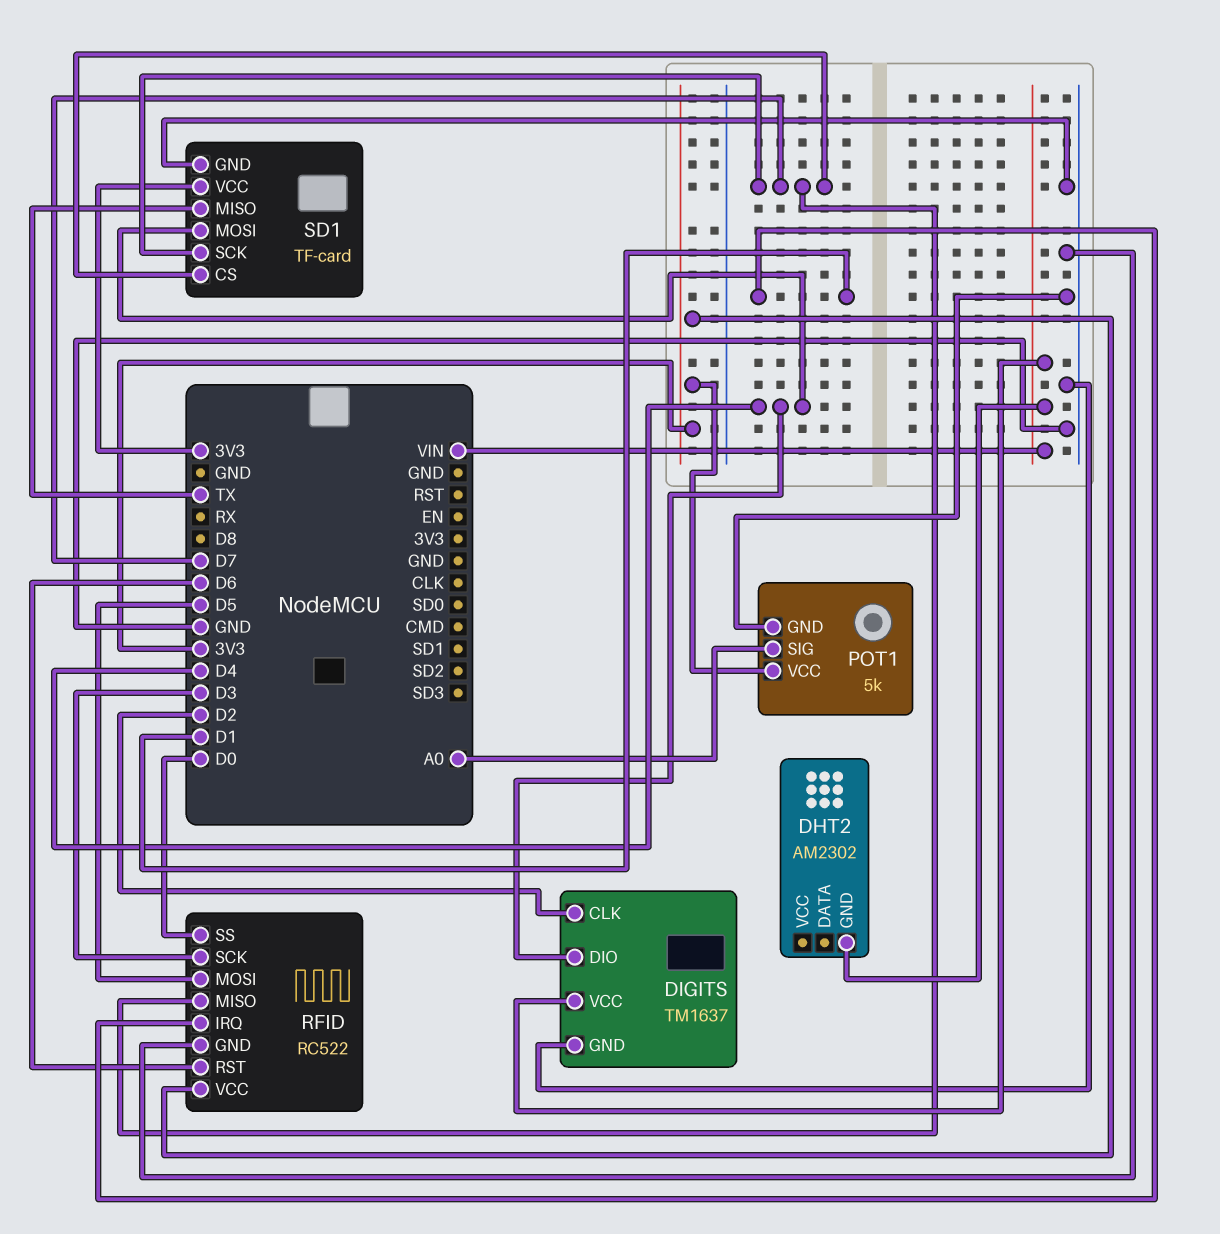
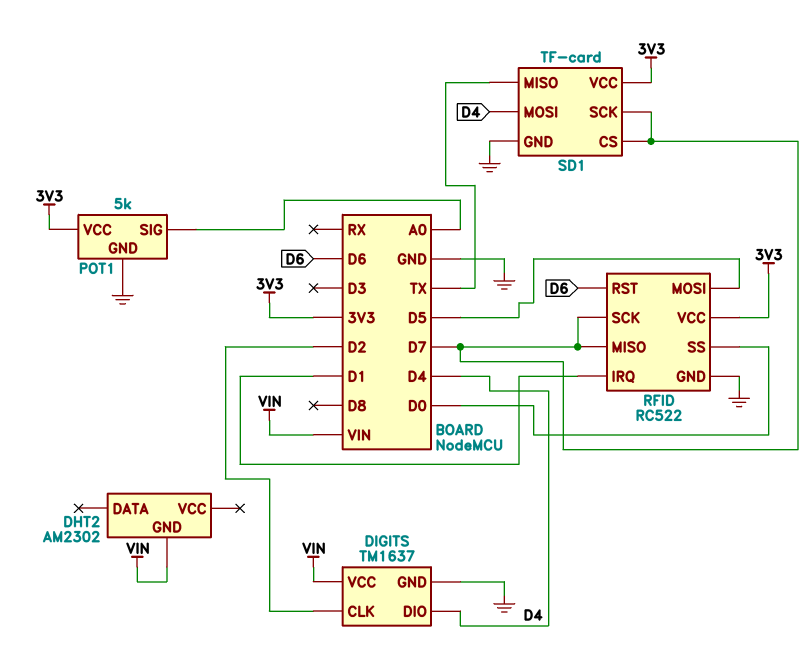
RFID pin SCK: D3 -> D7

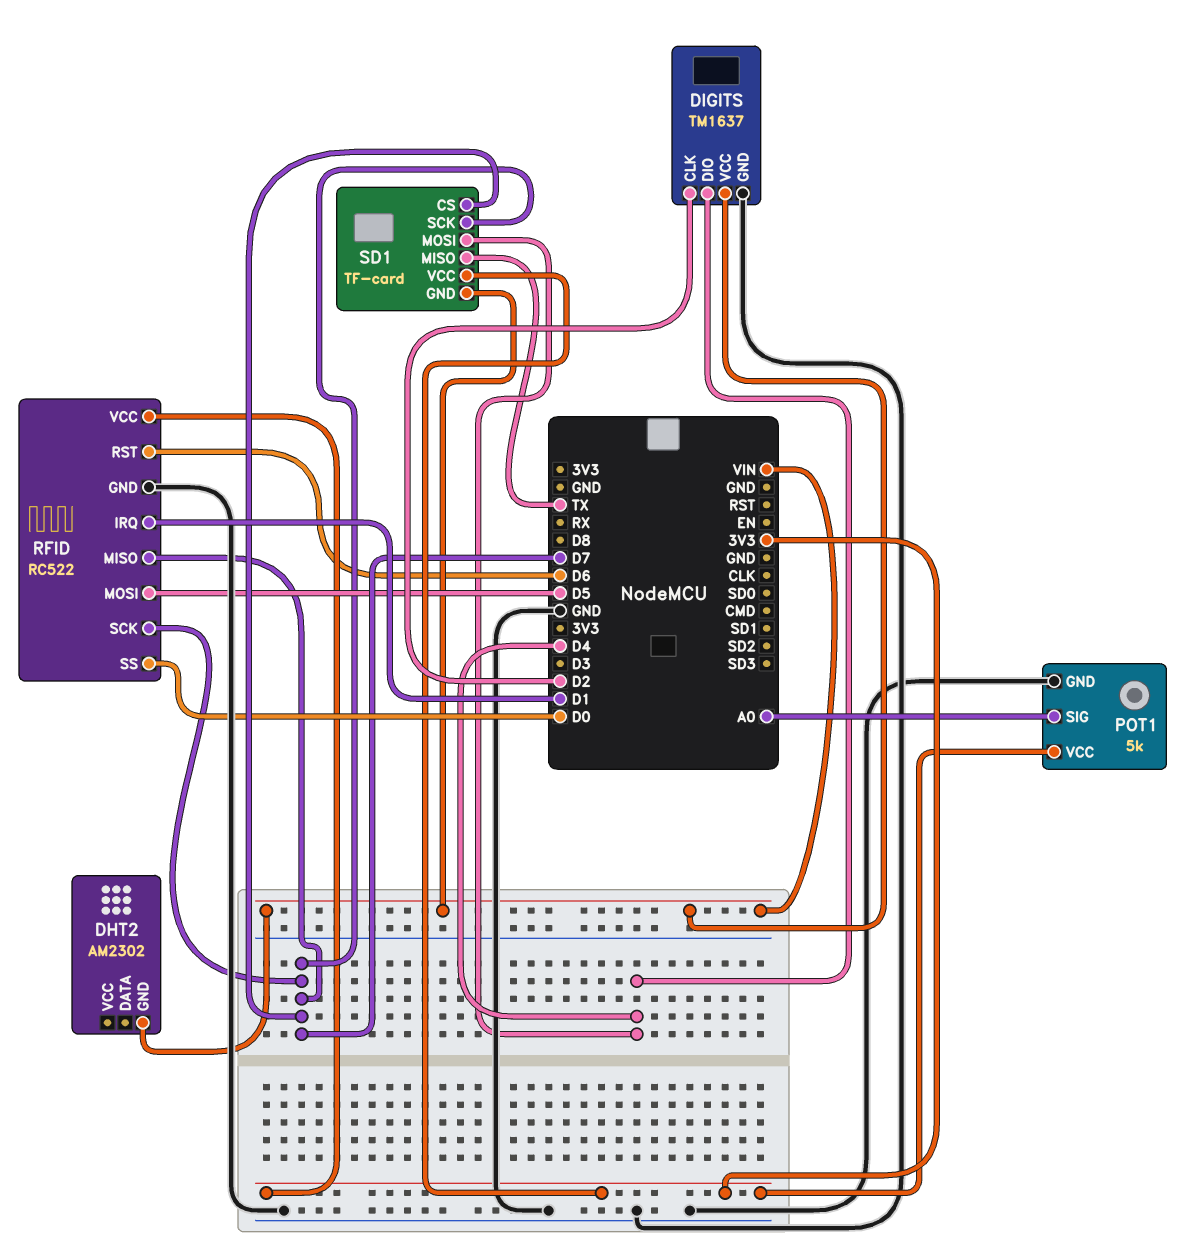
SD1 pin GND: GND -> VIN

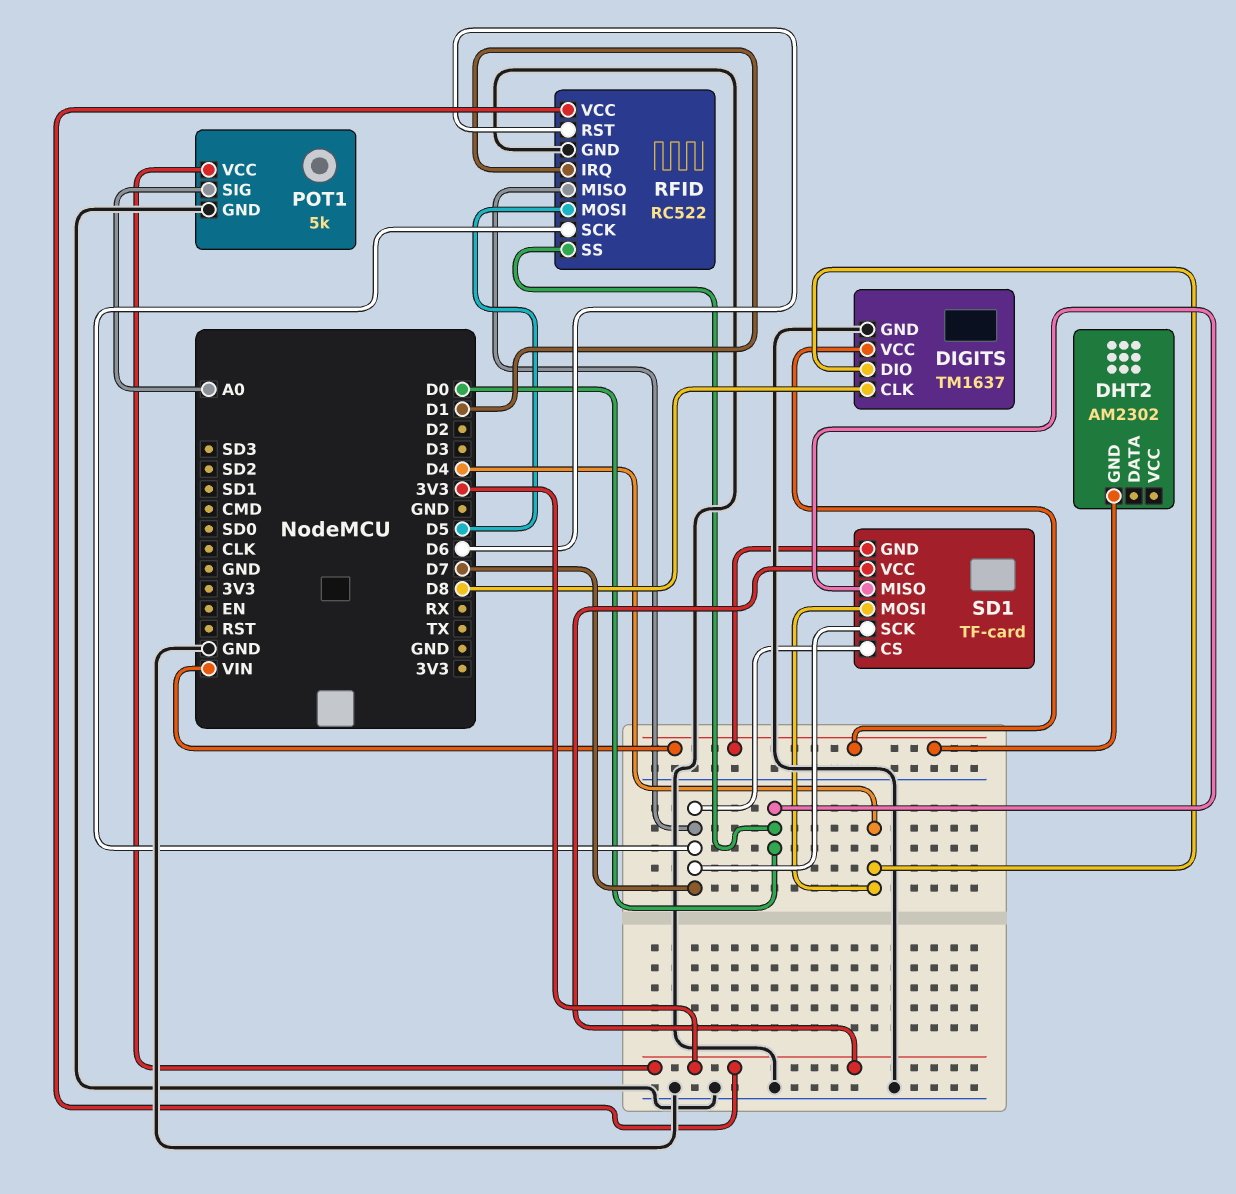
DIGITS pin CLK: D2 -> D8
SD1 pin MISO: TX -> D0

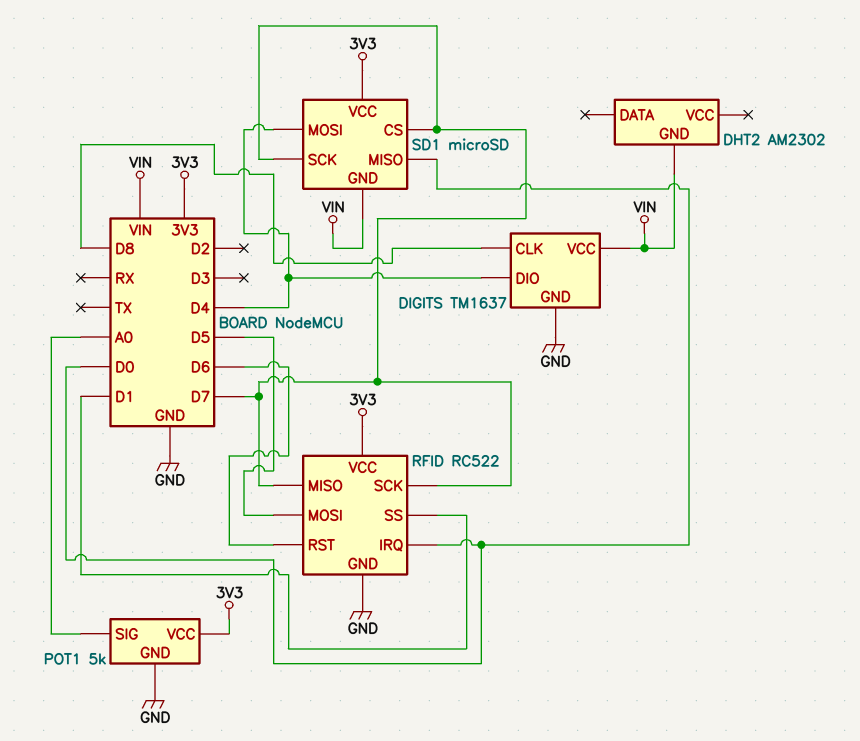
RFID pin IRQ: D1 -> D0
RFID pin SS: D0 -> D1
SD1: TF-card -> microSD

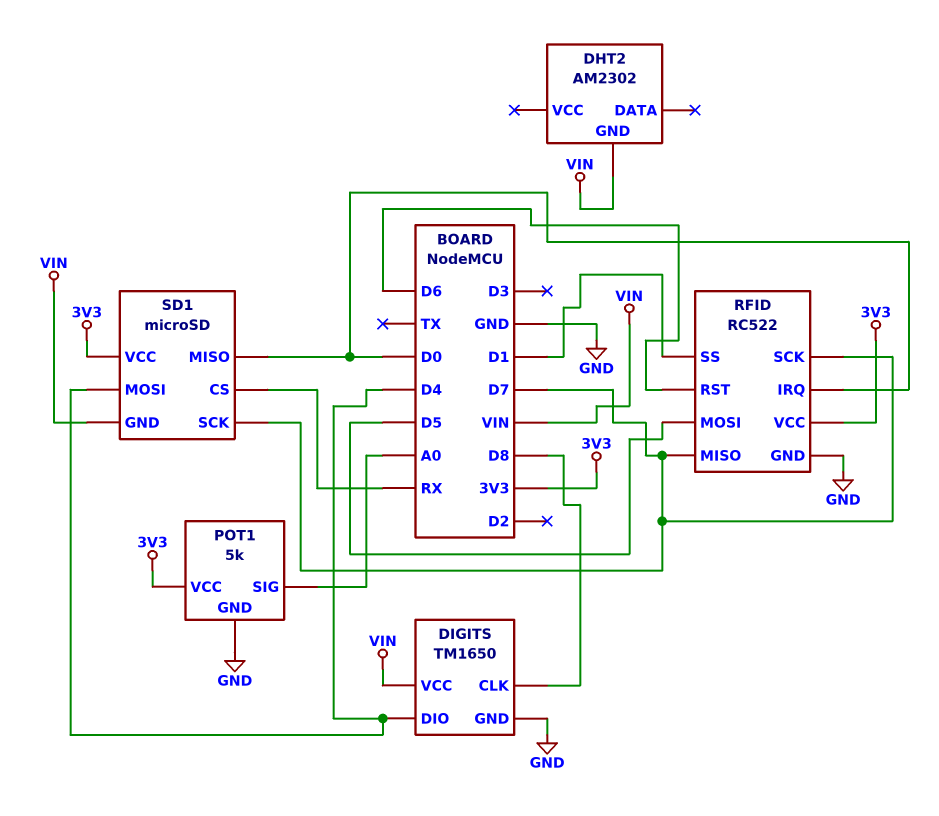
DIGITS: TM1637 -> TM1650
SD1 pin CS: D7 -> RX

